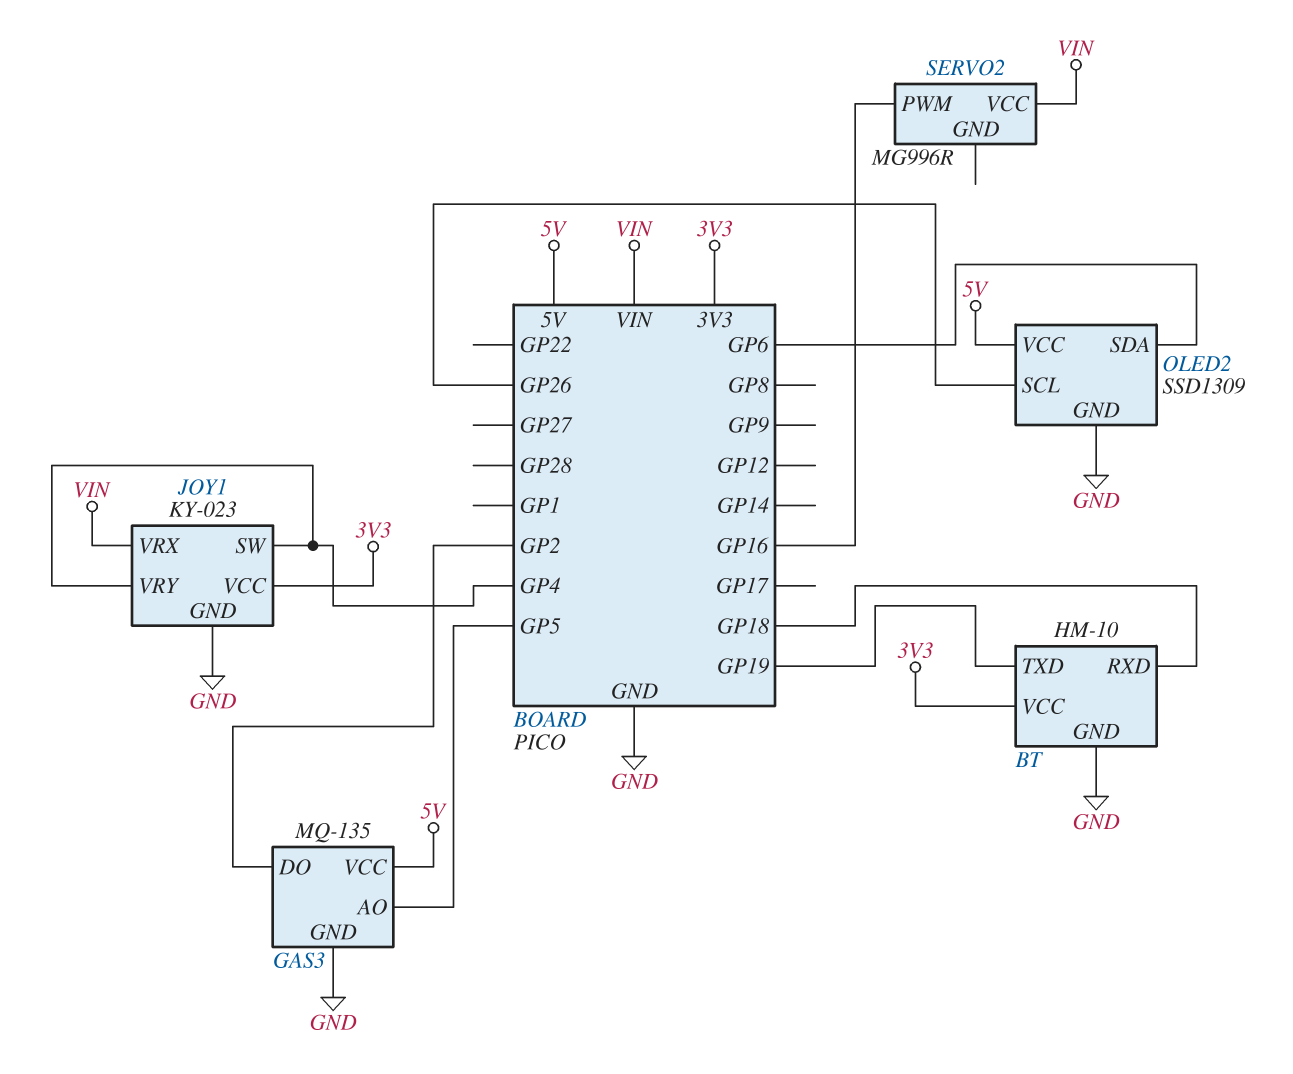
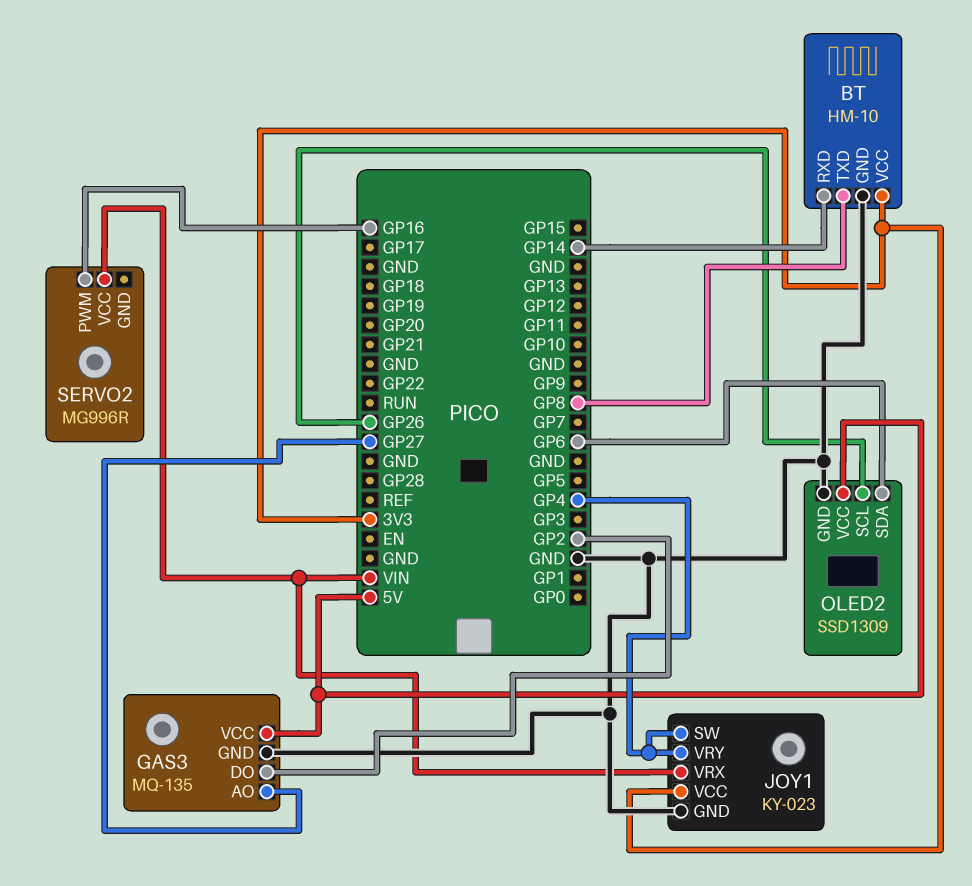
BT pin RXD: GP18 -> GP14
BT pin TXD: GP19 -> GP8
GAS3 pin AO: GP5 -> GP27

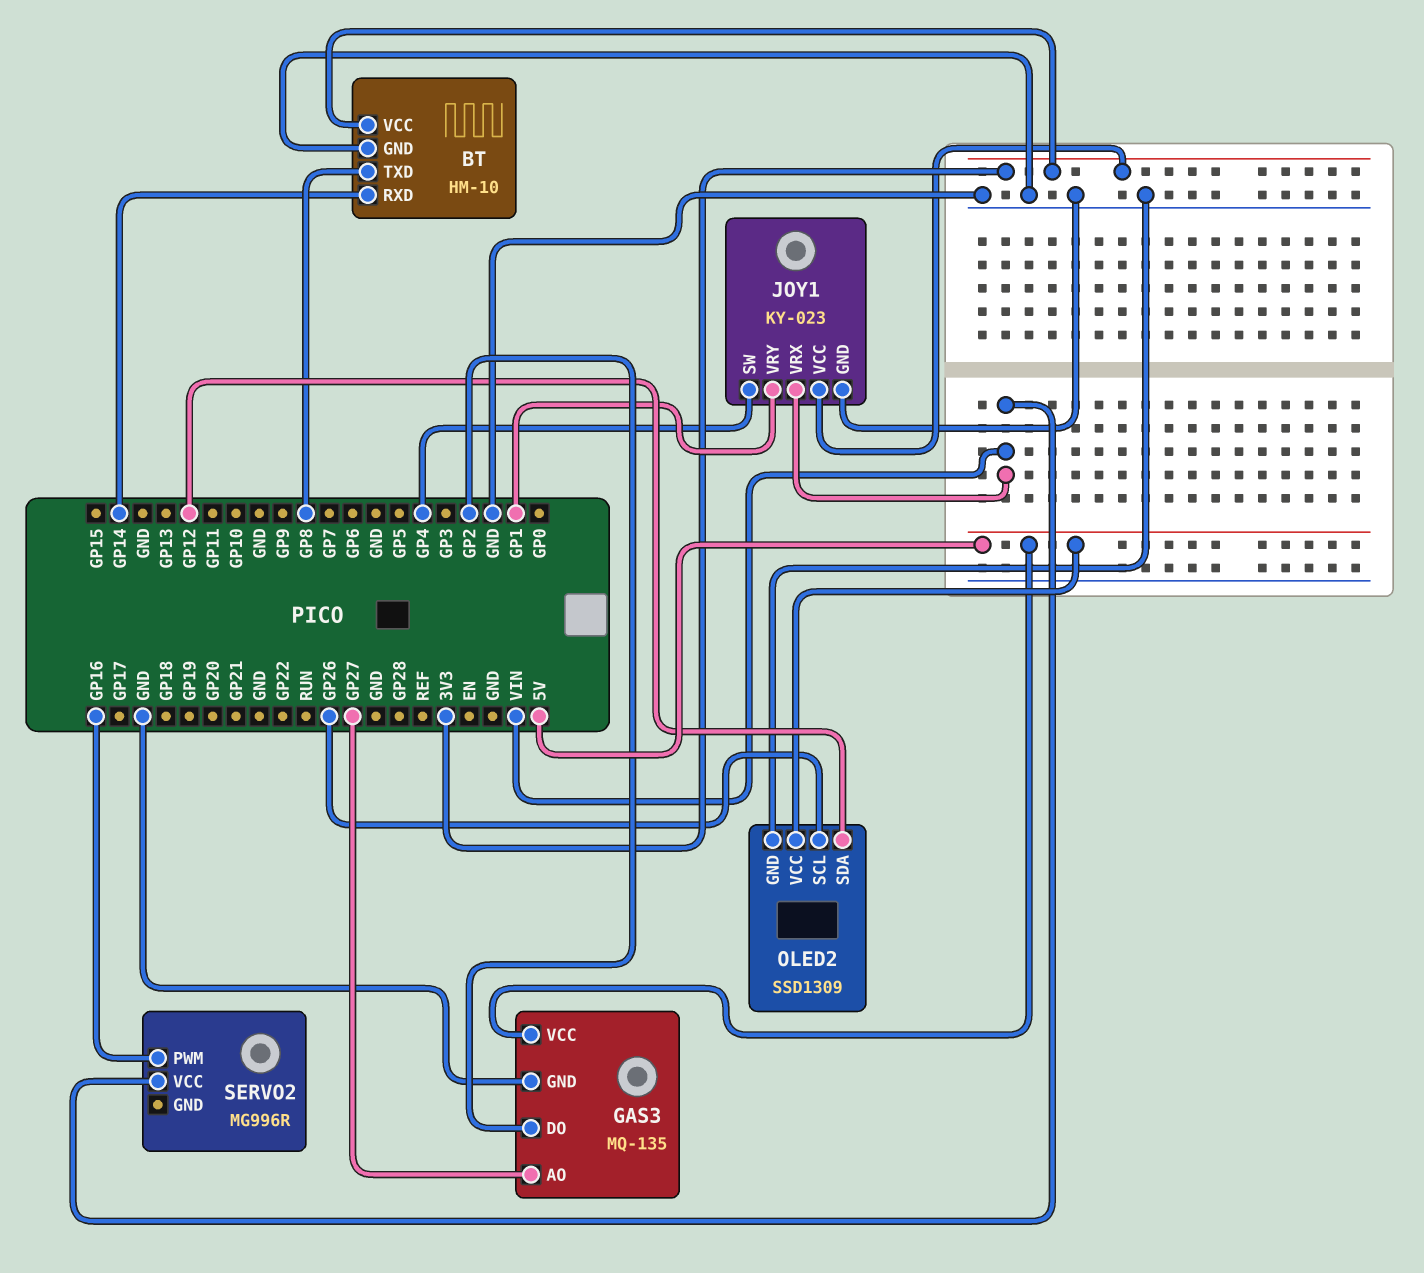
JOY1 pin VRY: GP4 -> GP1
OLED2 pin SDA: GP6 -> GP12

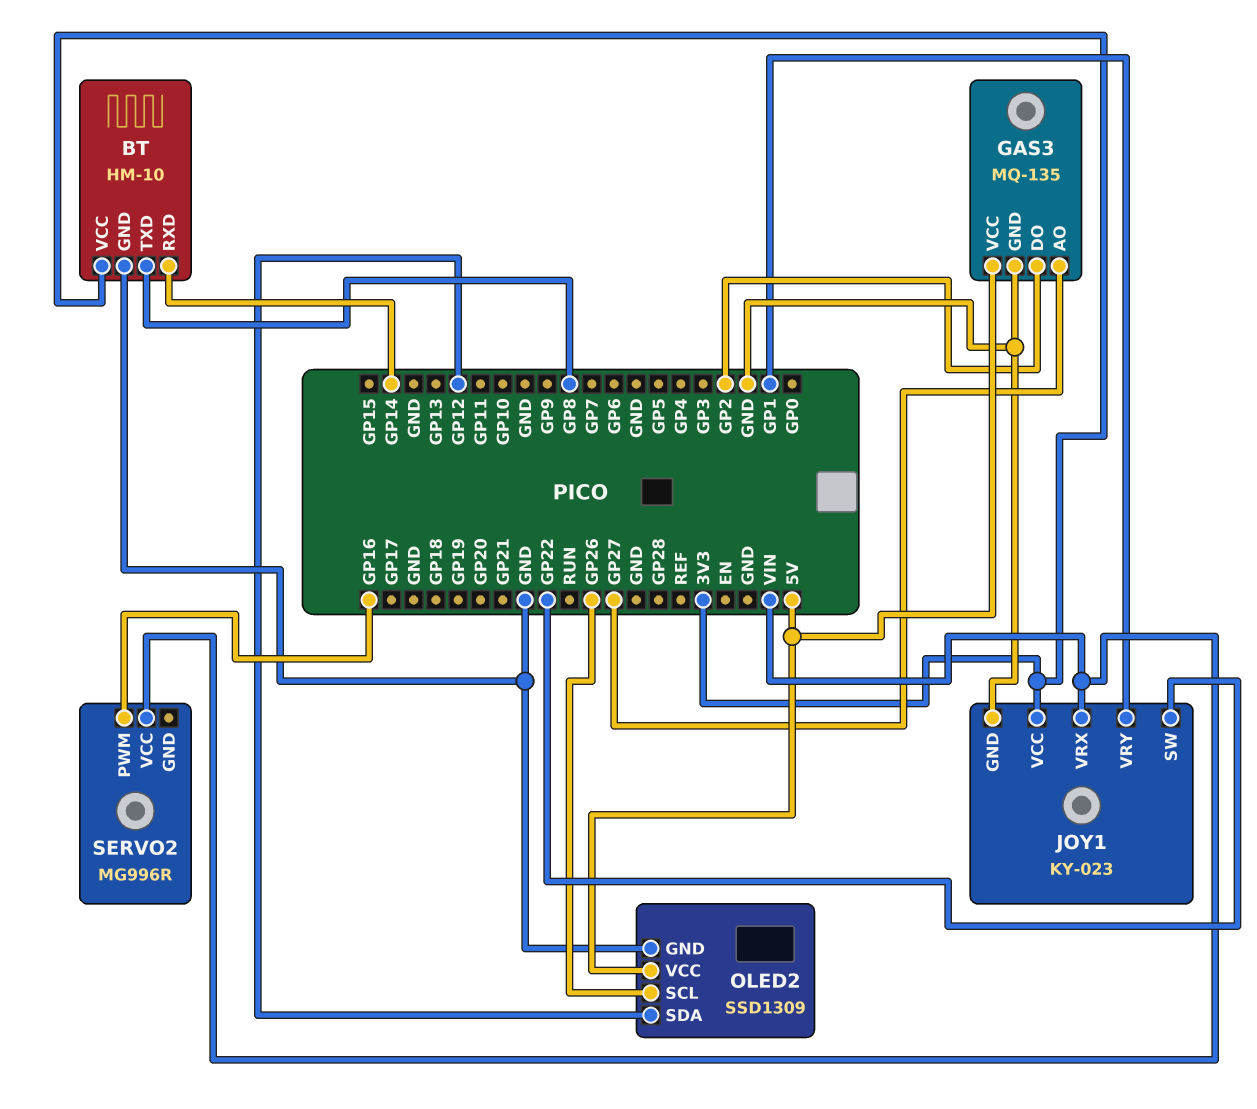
JOY1 pin SW: GP4 -> GP22

